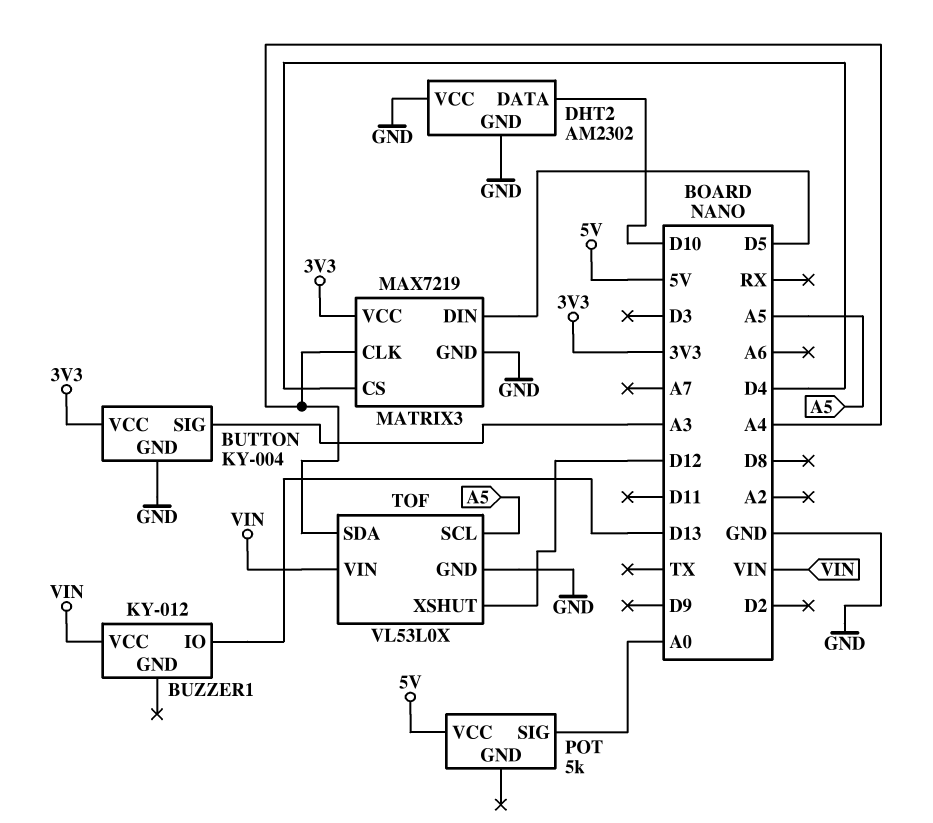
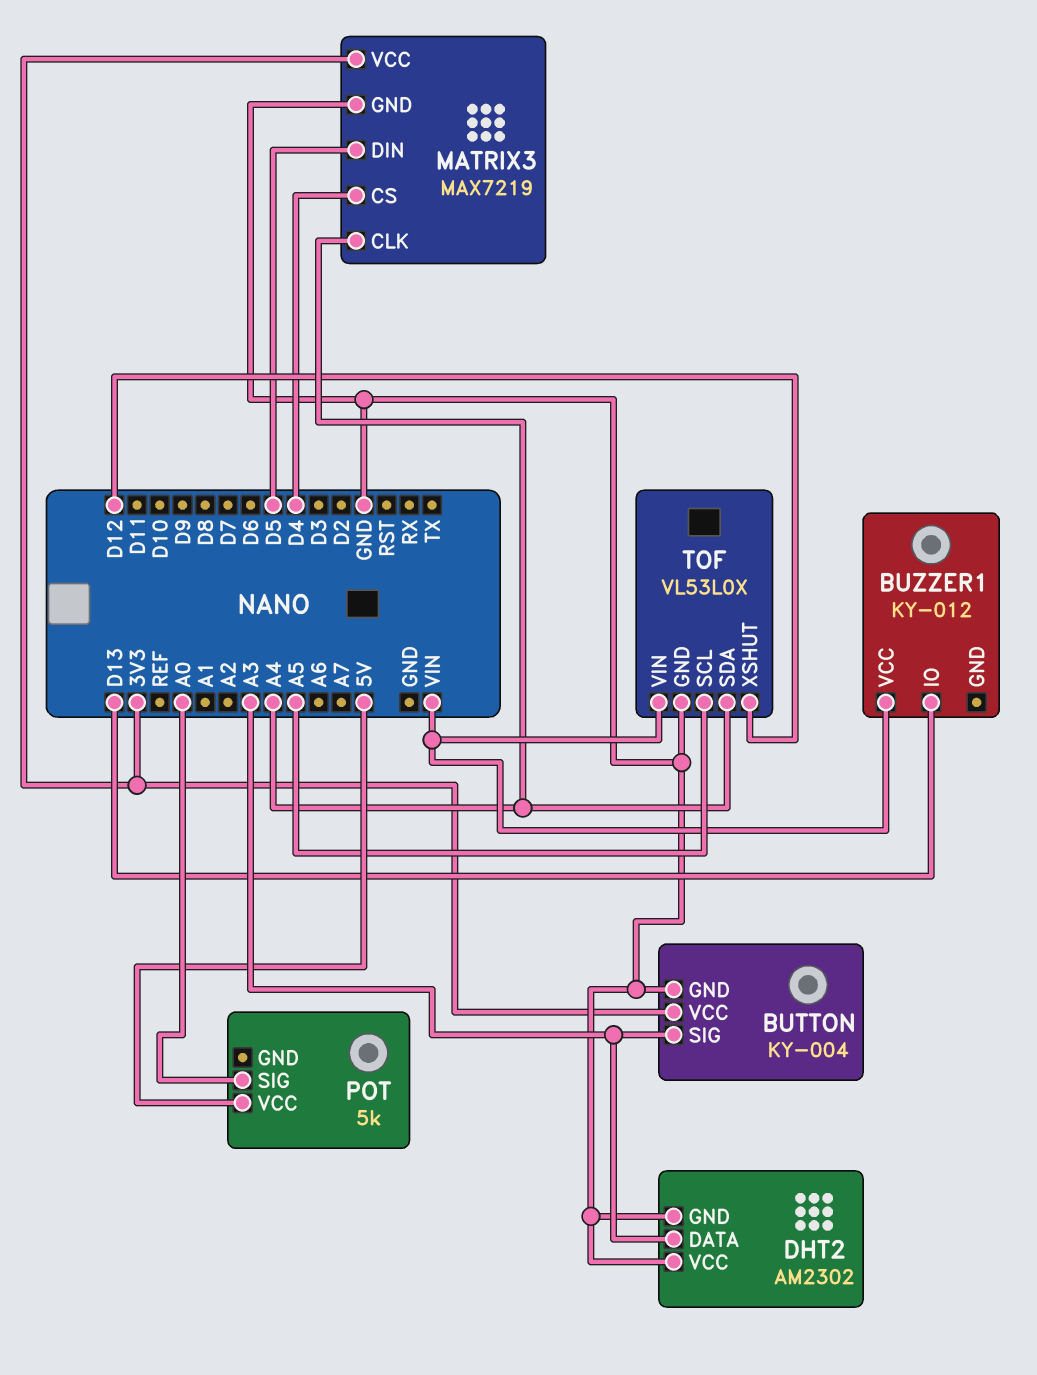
DHT2 pin DATA: D10 -> A3

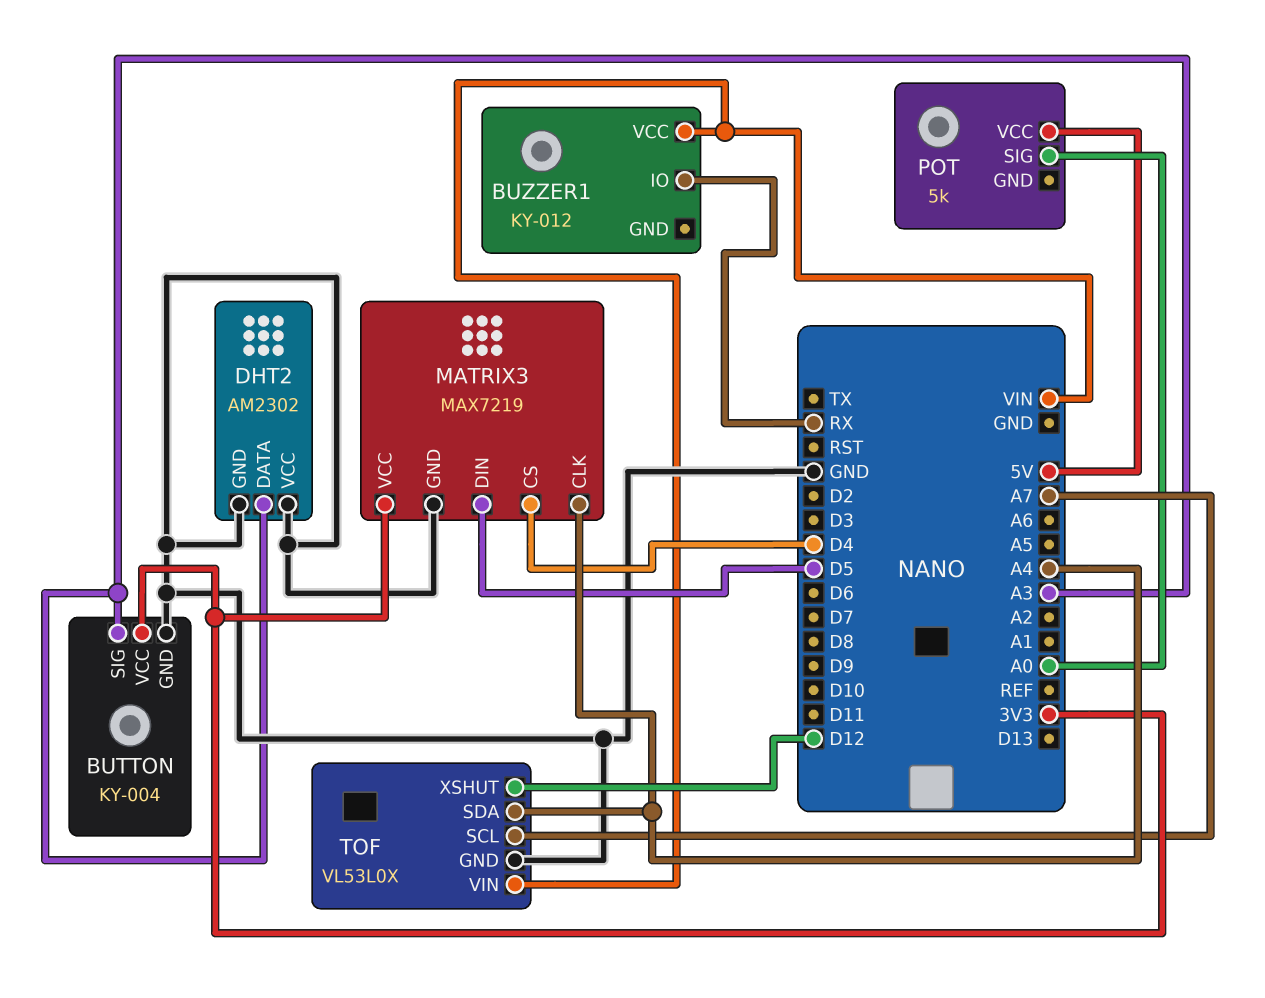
BUZZER1 pin IO: D13 -> RX
TOF pin SCL: A5 -> A7

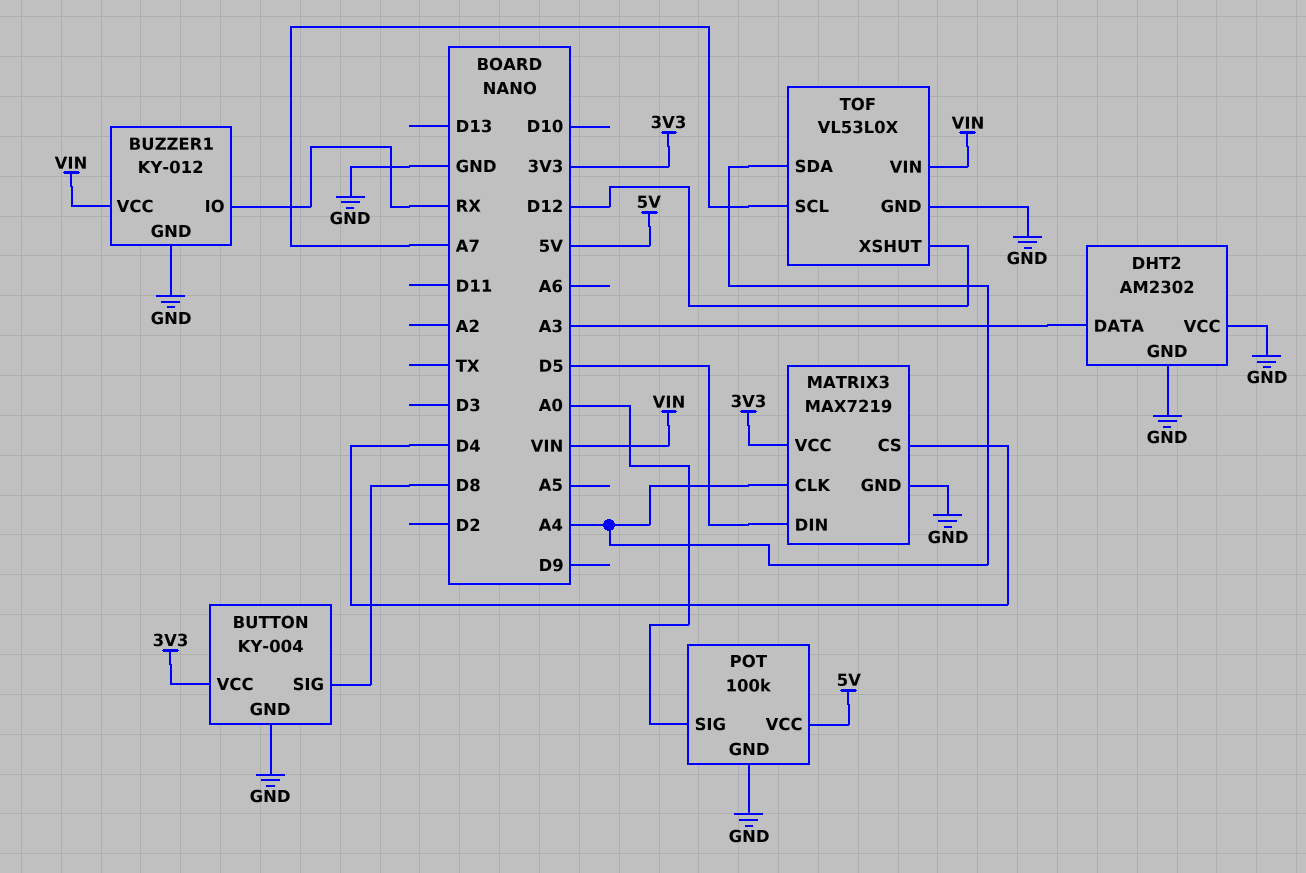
BUTTON pin SIG: A3 -> D8
BUZZER1 pin GND: none -> GND
POT: 5k -> 100k
POT pin GND: none -> GND

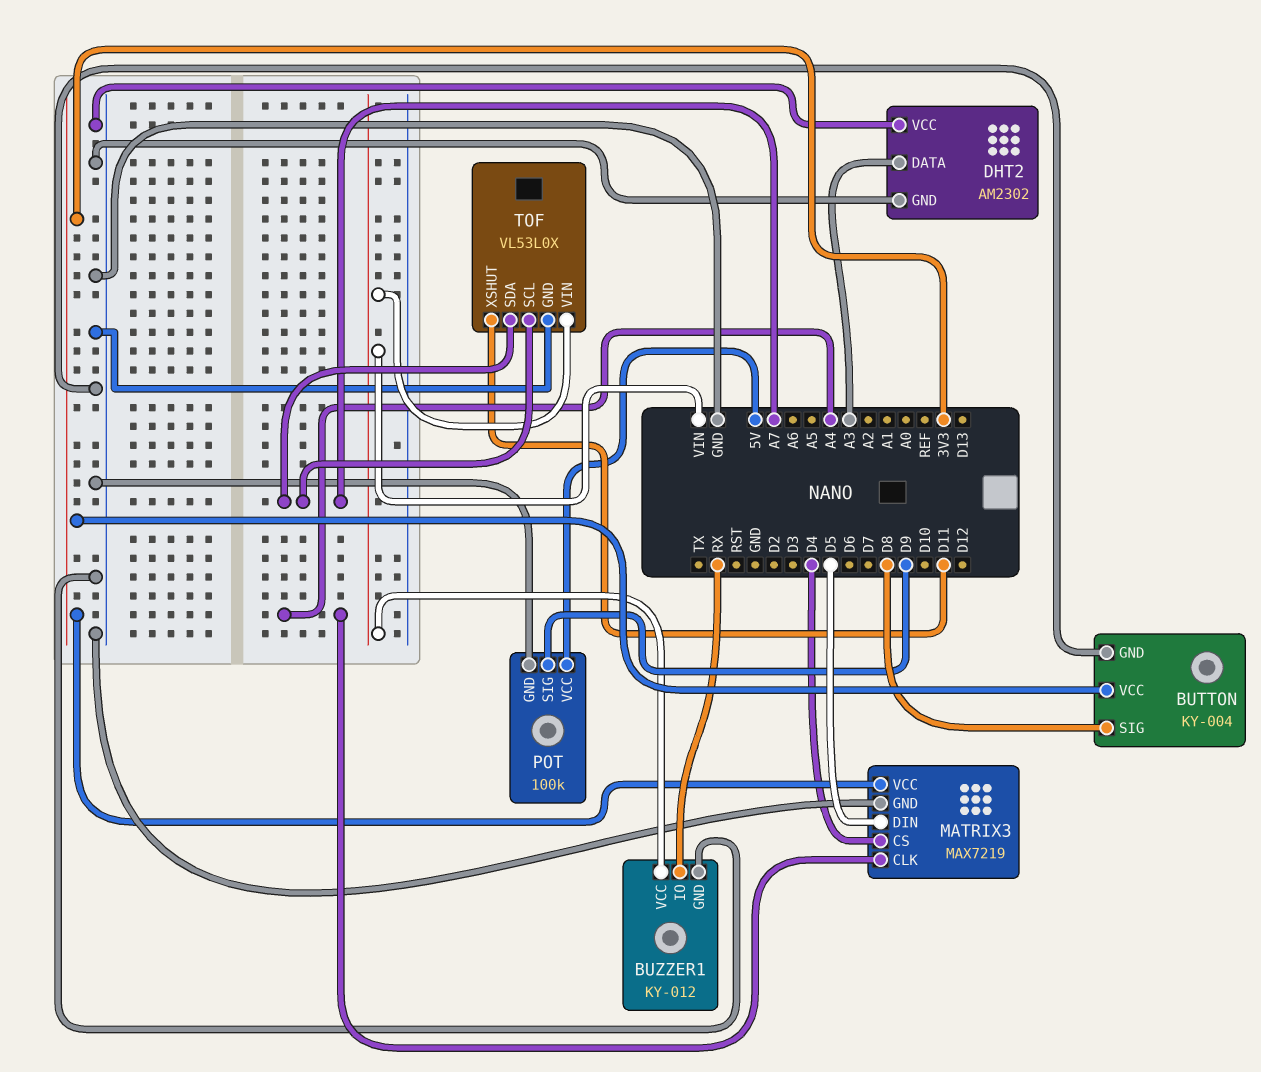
POT pin SIG: A0 -> D9
TOF pin SDA: A4 -> A7
TOF pin XSHUT: D12 -> D11

